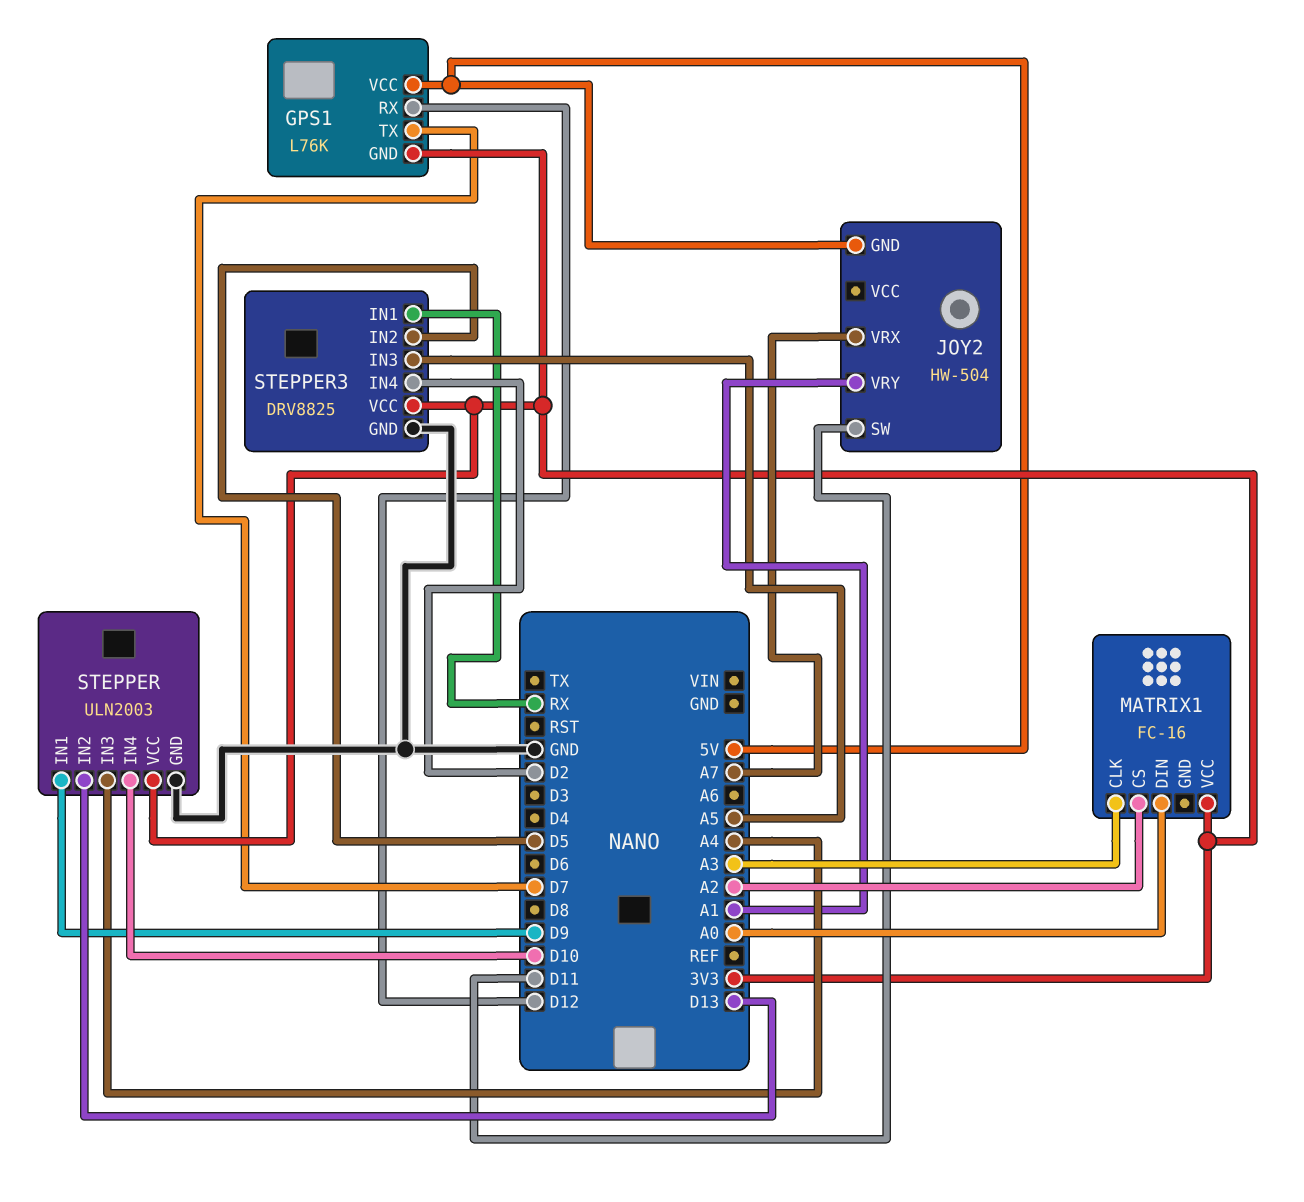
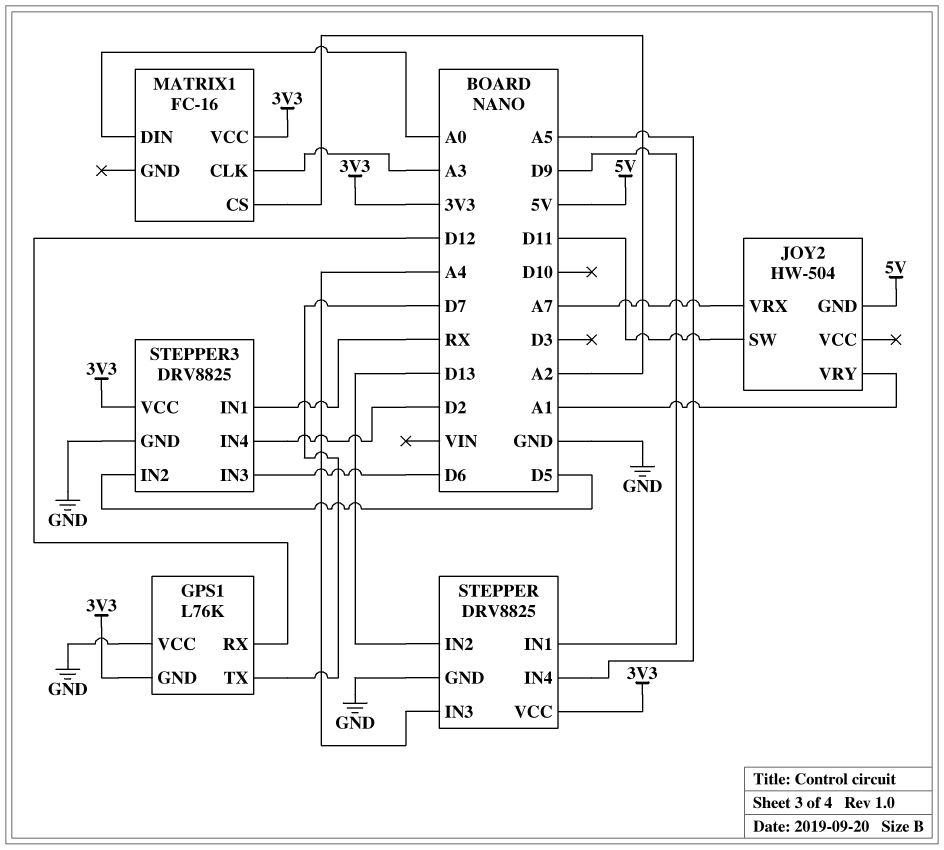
GPS1 pin VCC: 5V -> GND
STEPPER: ULN2003 -> DRV8825
STEPPER pin IN4: D10 -> A5
STEPPER3 pin IN3: A5 -> D6

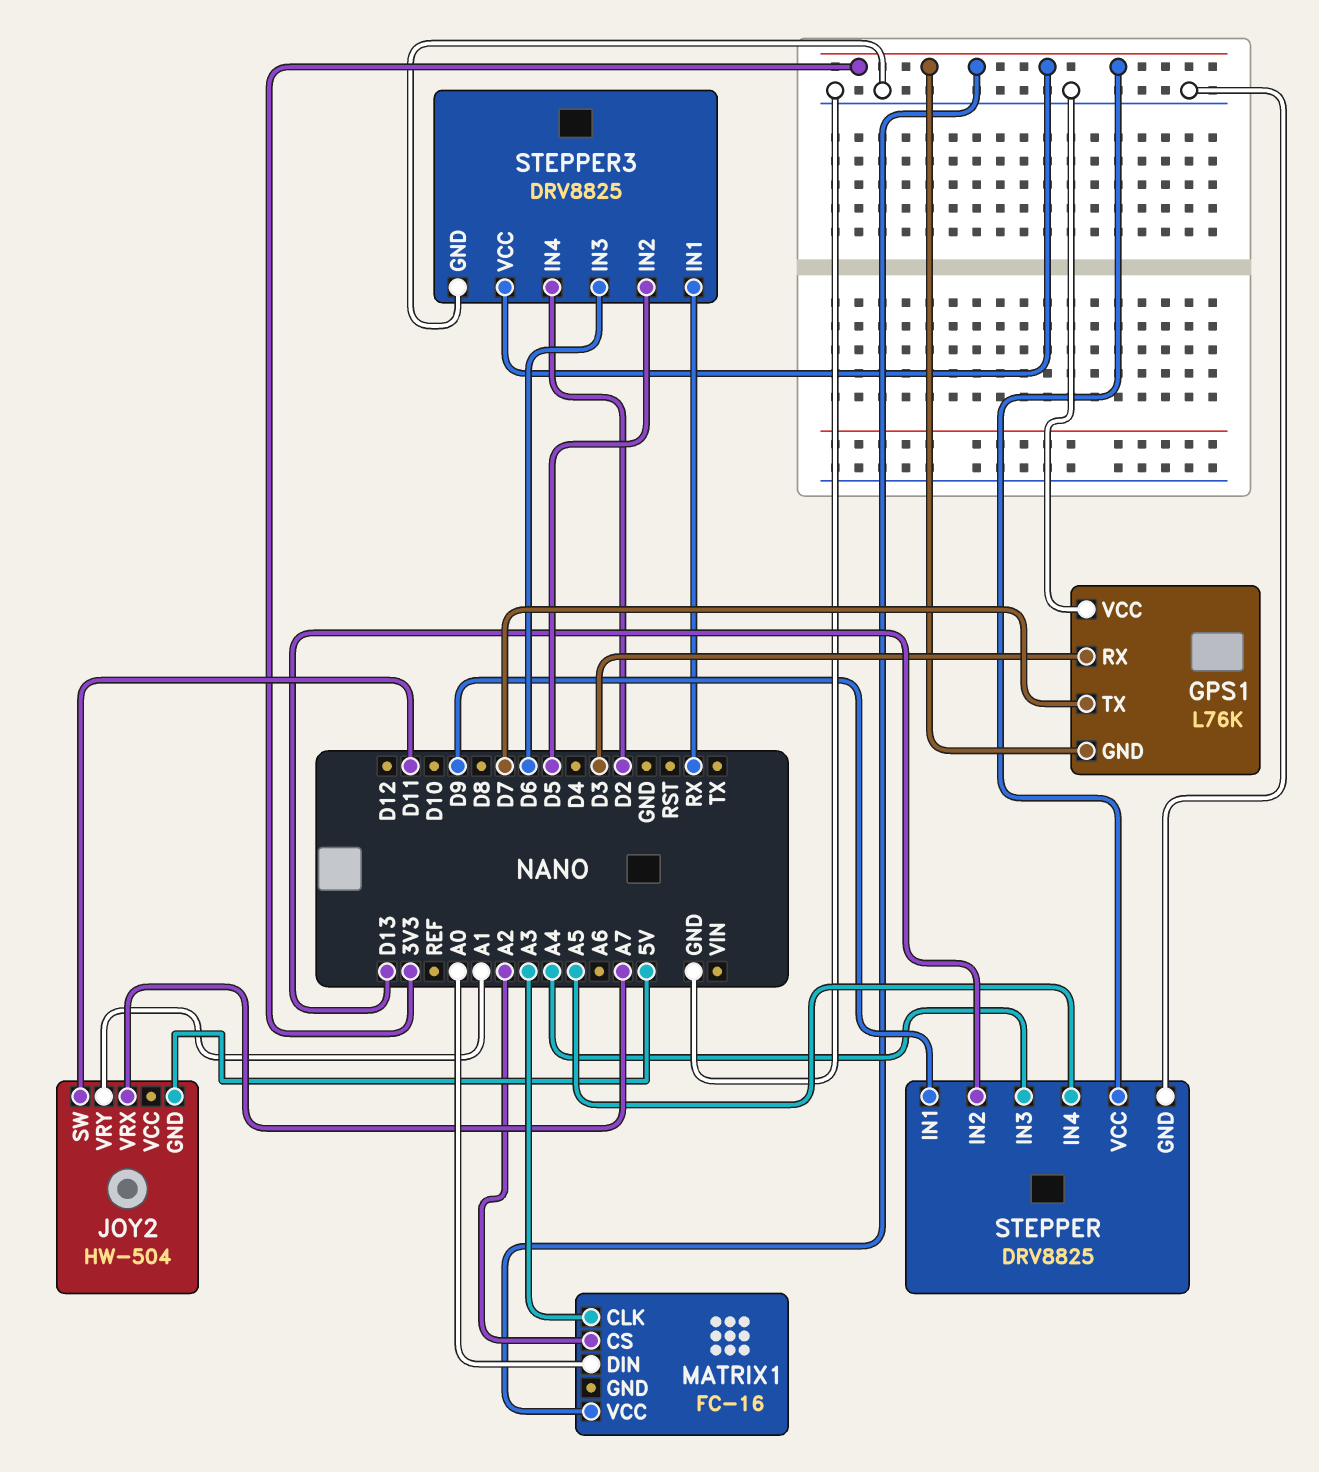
GPS1 pin RX: D12 -> D3

